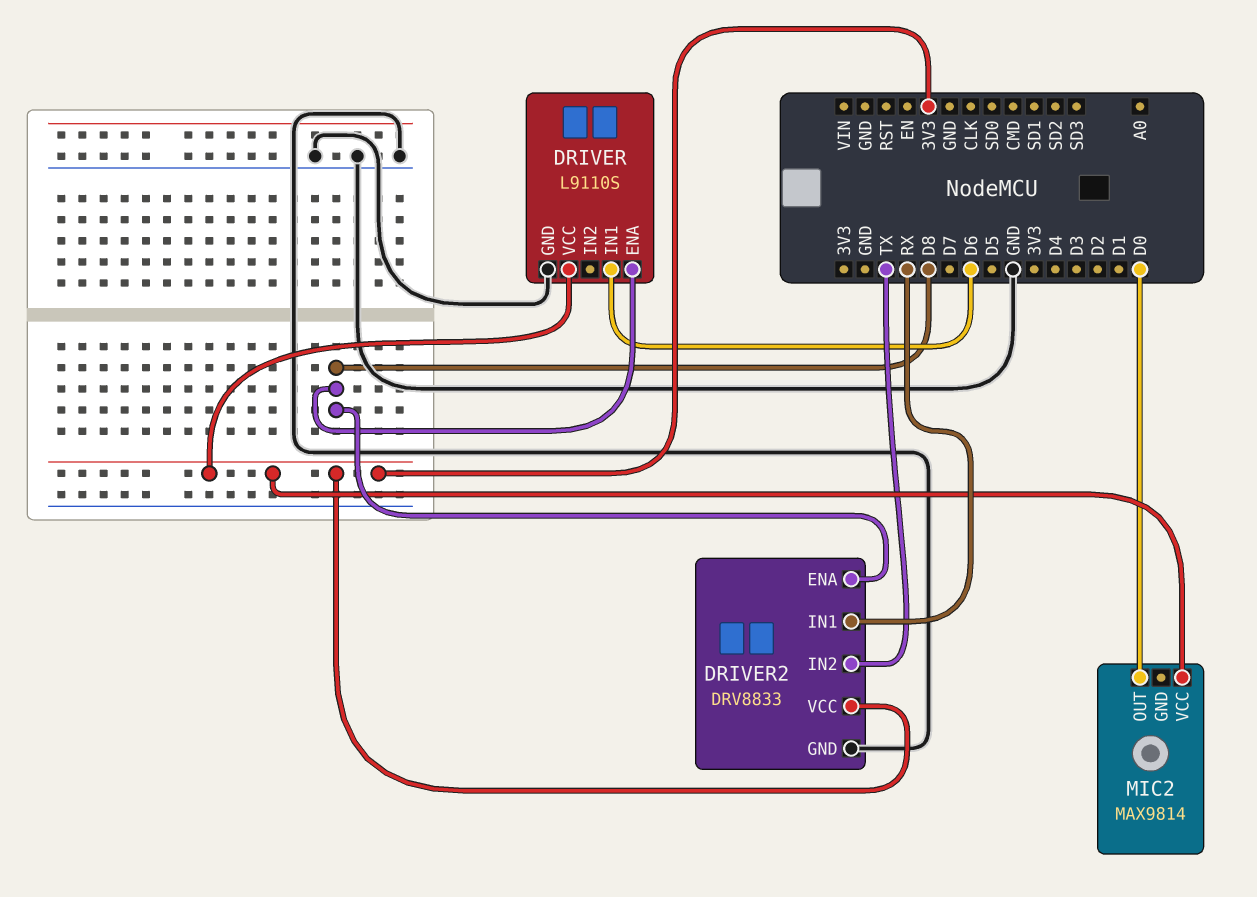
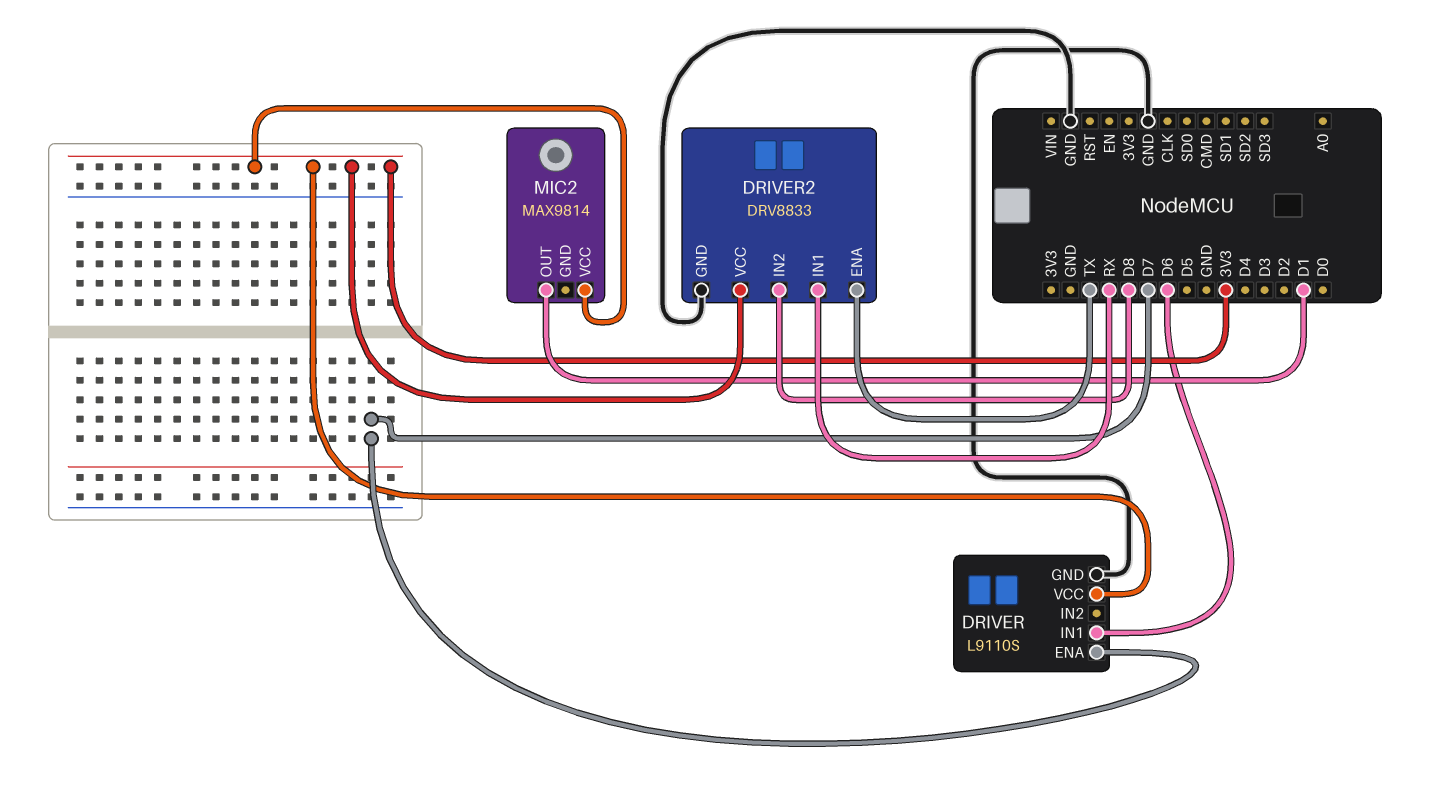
DRIVER pin ENA: D8 -> D7
DRIVER2 pin ENA: D8 -> TX
DRIVER2 pin IN2: TX -> D8
MIC2 pin OUT: D0 -> D1

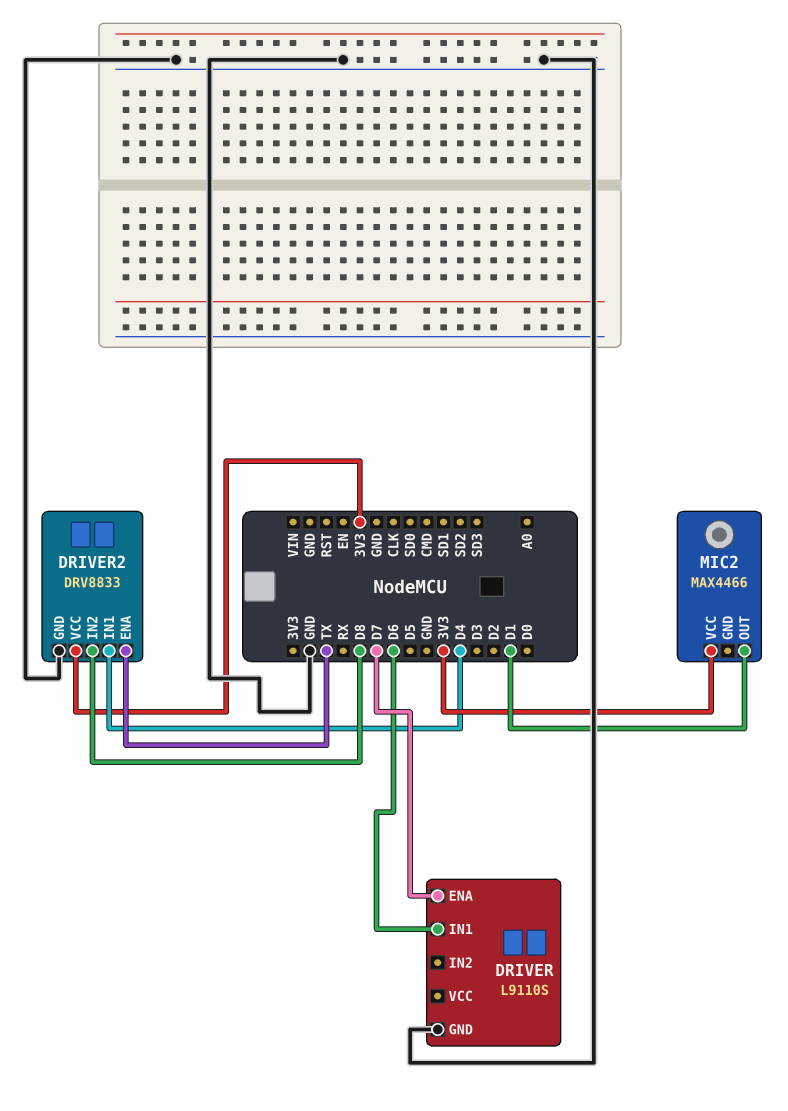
DRIVER pin VCC: 3V3 -> none
DRIVER2 pin IN1: RX -> D4
MIC2: MAX9814 -> MAX4466

